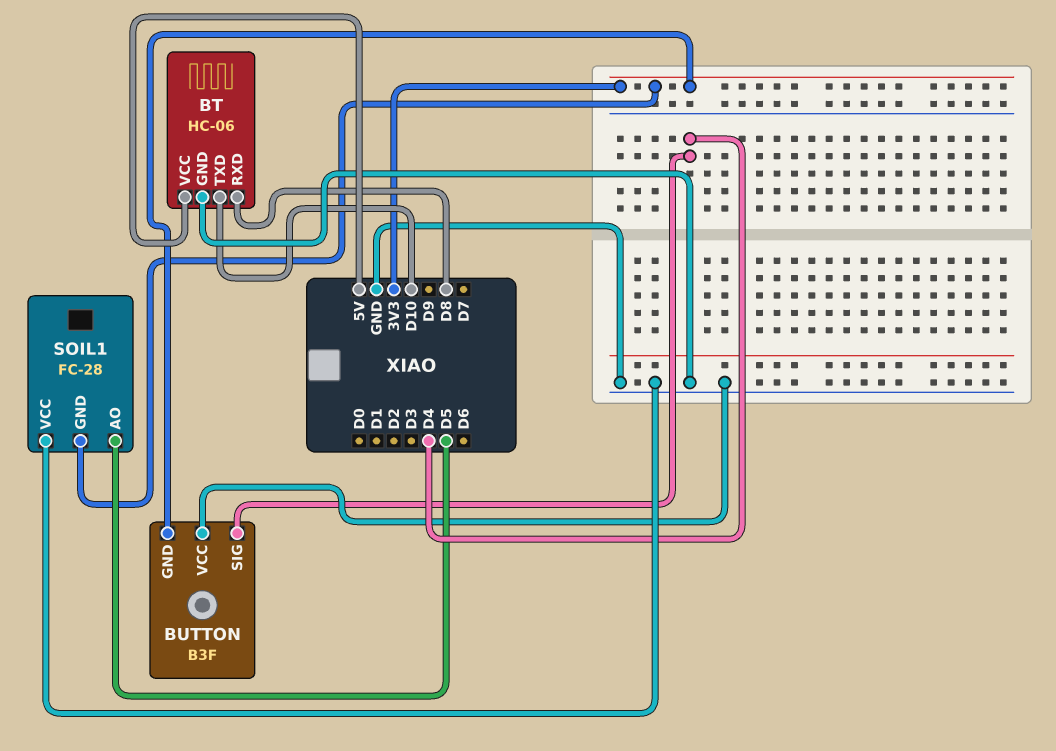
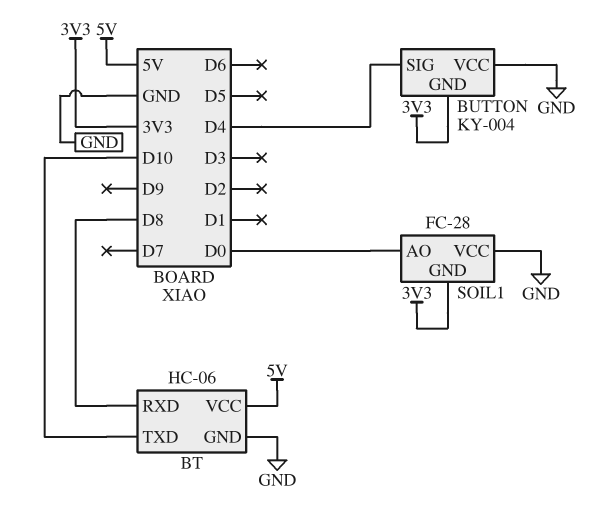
BUTTON: B3F -> KY-004
SOIL1 pin AO: D5 -> D0

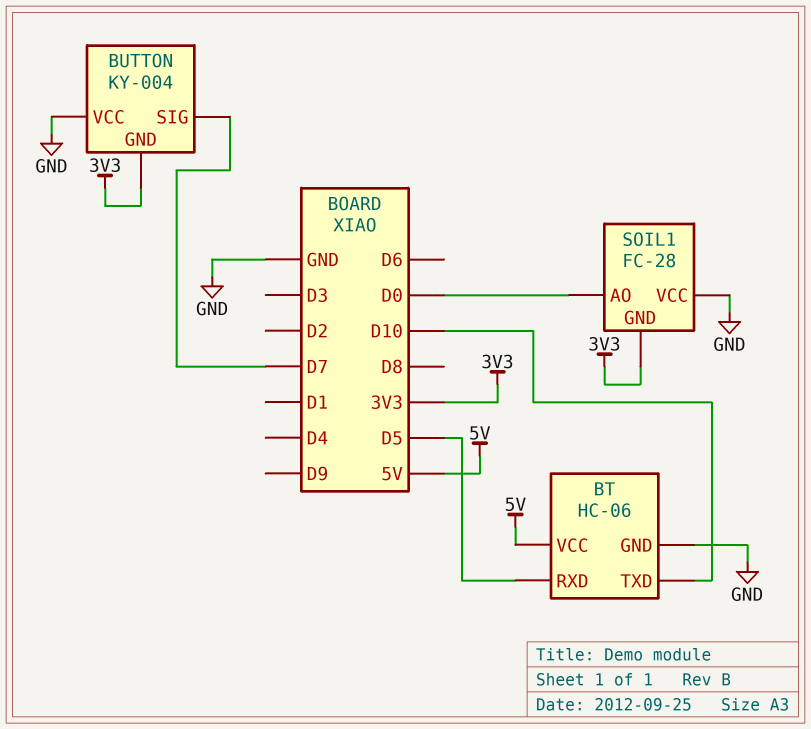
BT pin RXD: D8 -> D5
BUTTON pin SIG: D4 -> D7

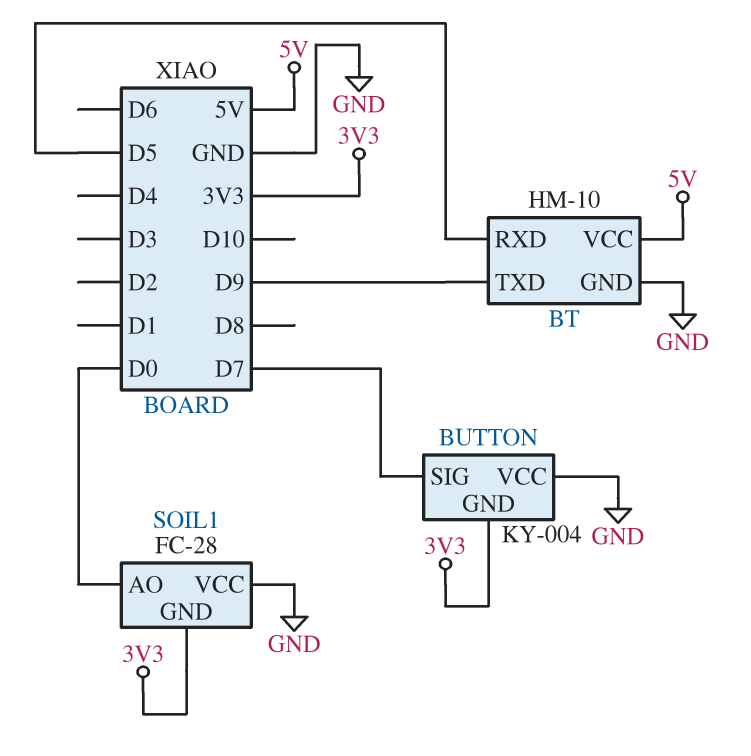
BT: HC-06 -> HM-10
BT pin TXD: D10 -> D9

